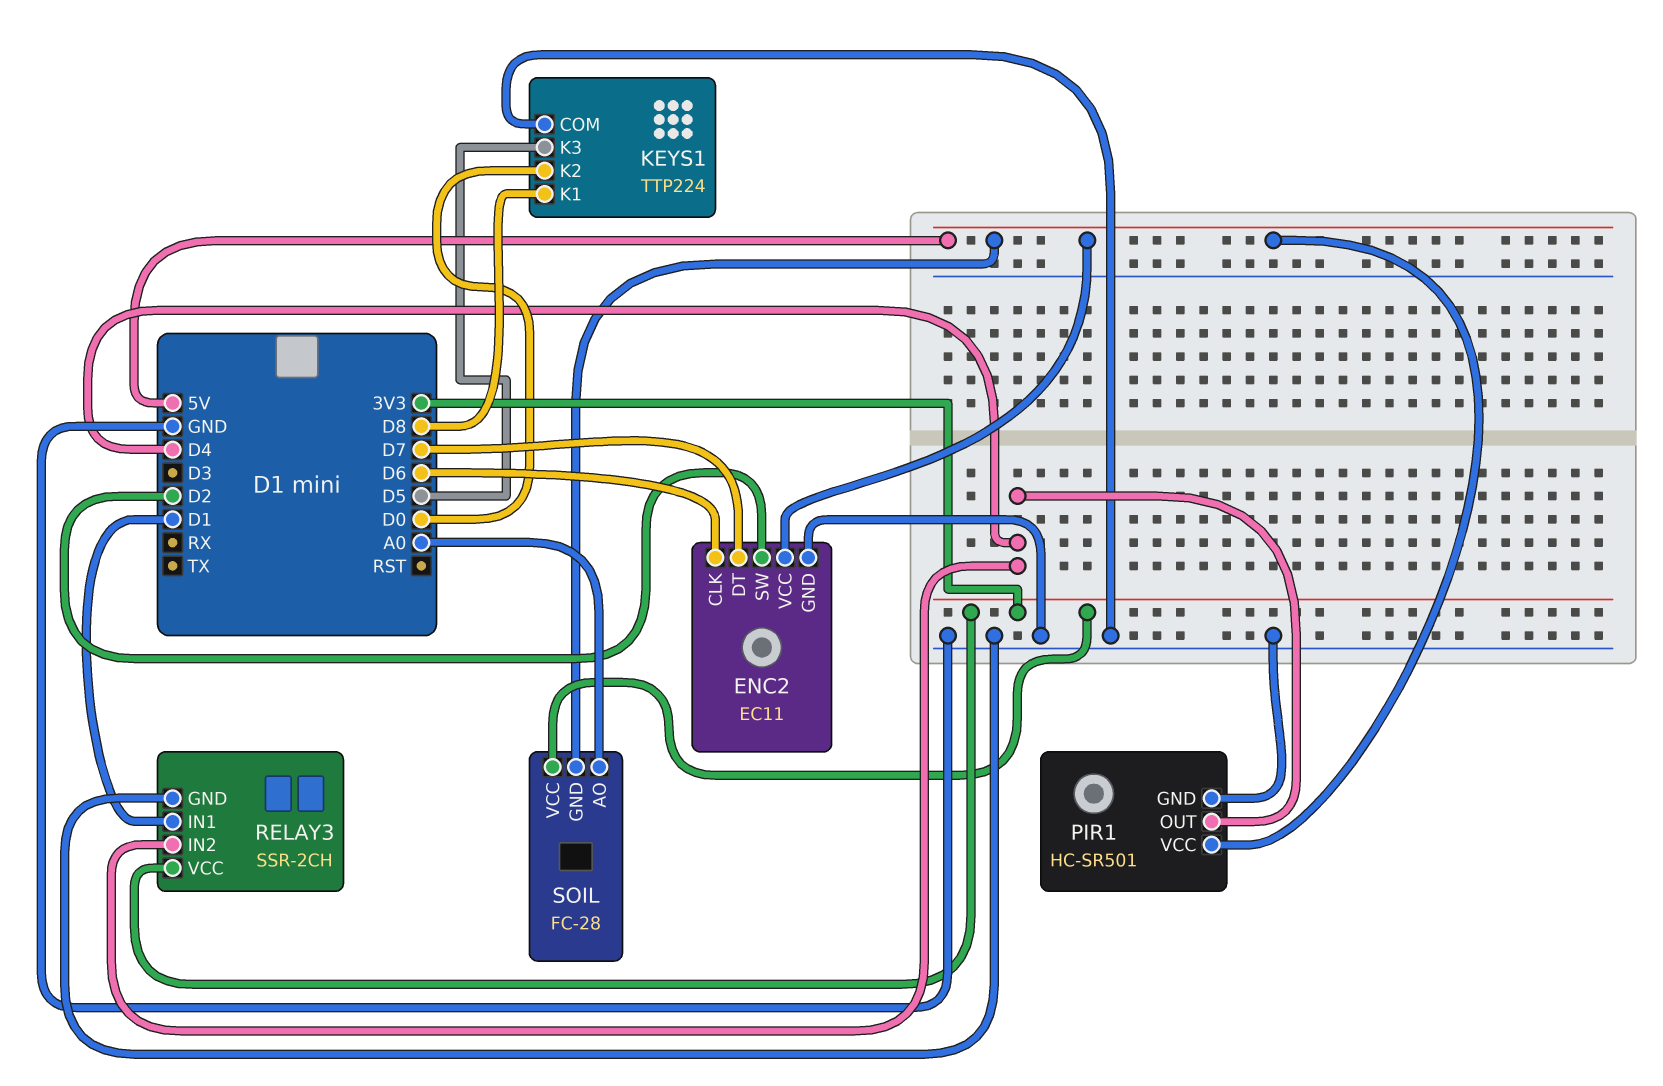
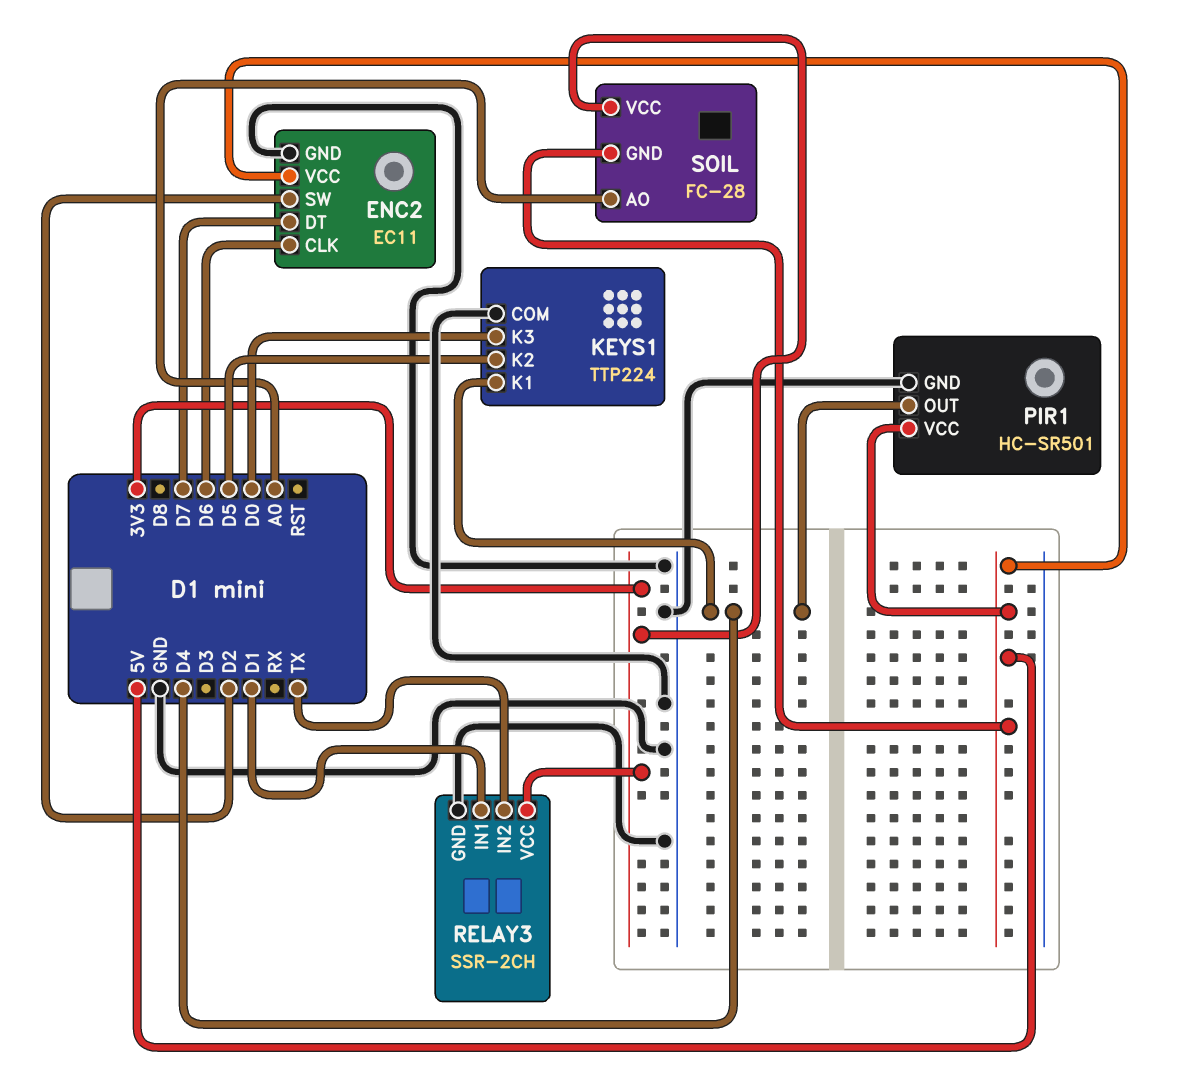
KEYS1 pin K1: D8 -> D4
KEYS1 pin K2: D0 -> D5
KEYS1 pin K3: D5 -> D0
RELAY3 pin IN2: D4 -> TX

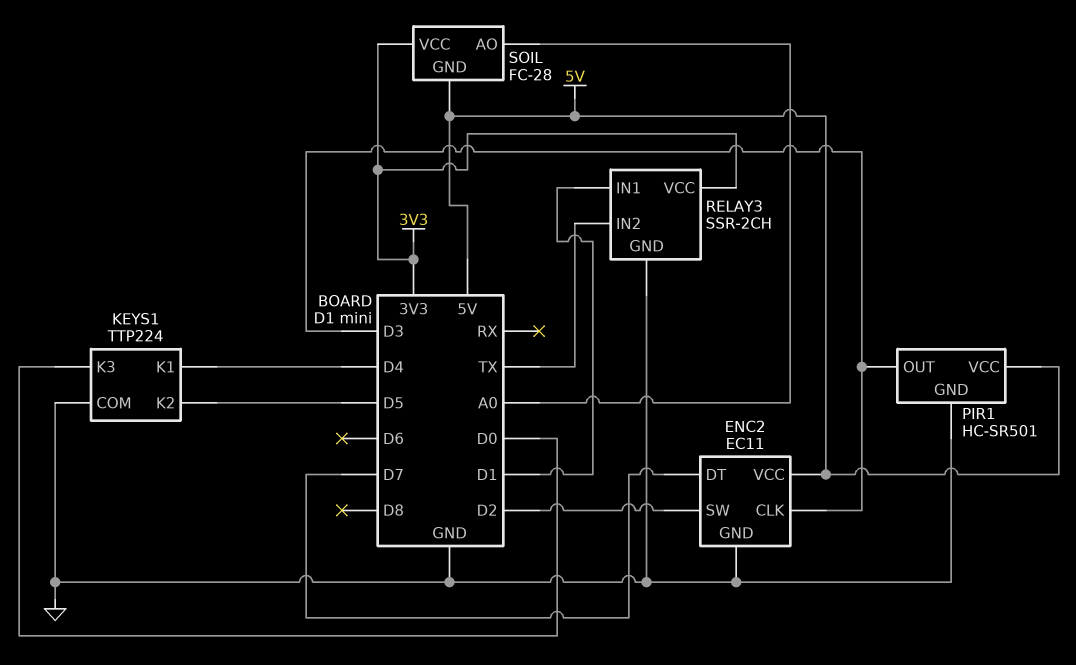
ENC2 pin CLK: D6 -> D3
PIR1 pin OUT: D4 -> D3

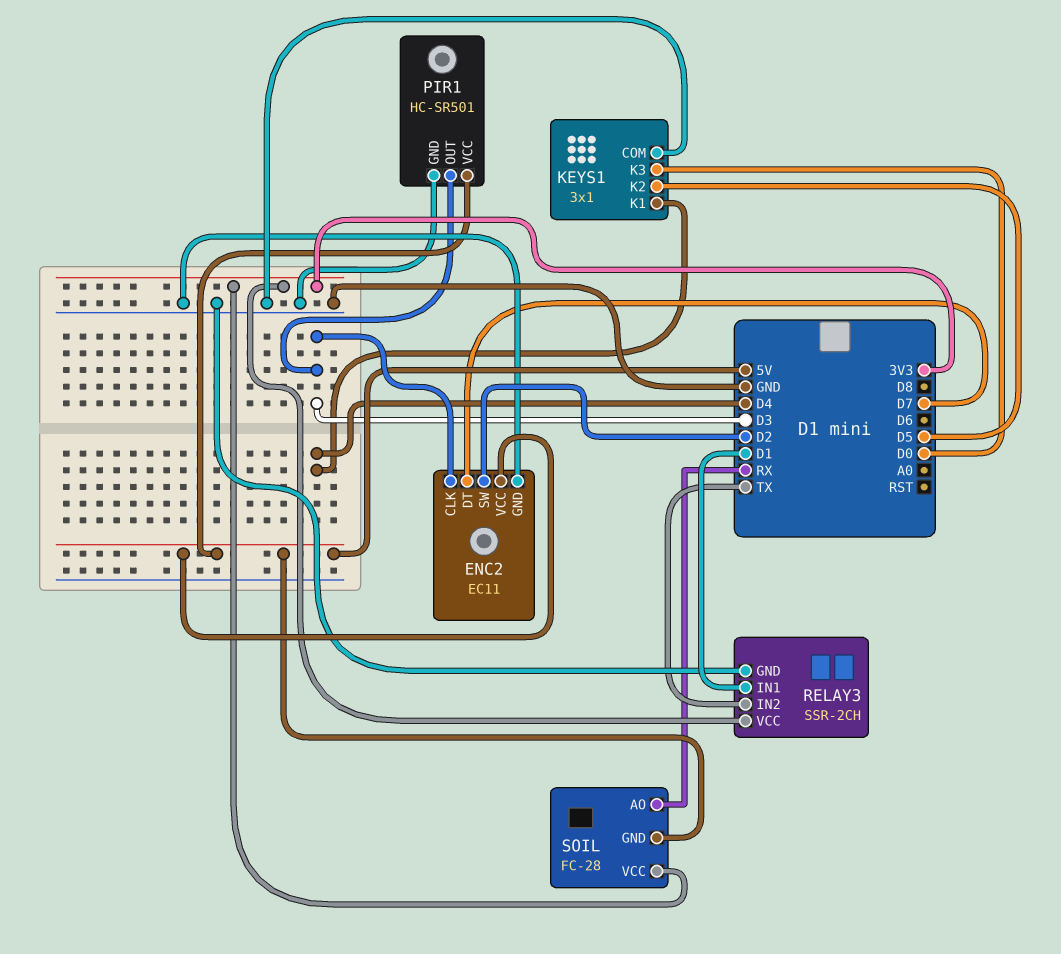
KEYS1: TTP224 -> 3x1
SOIL pin AO: A0 -> RX

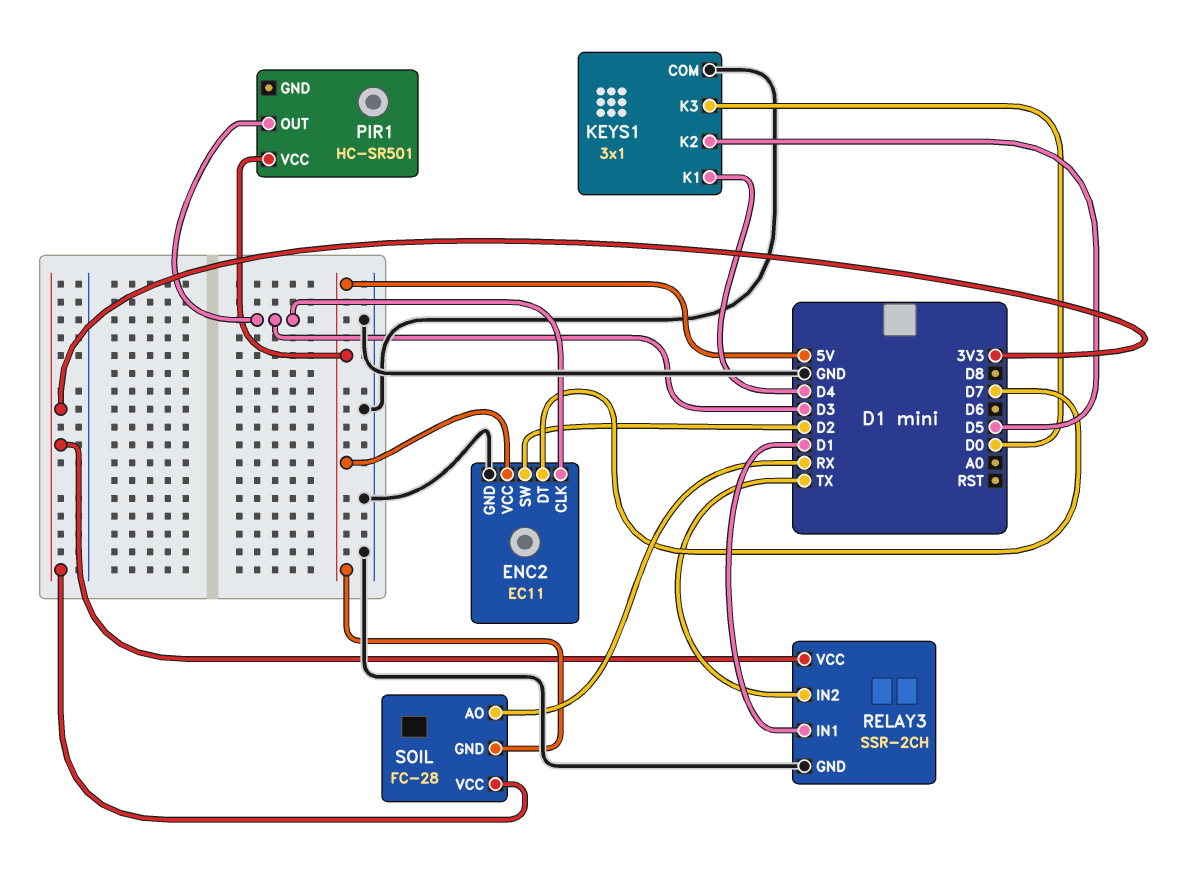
PIR1 pin GND: GND -> none

